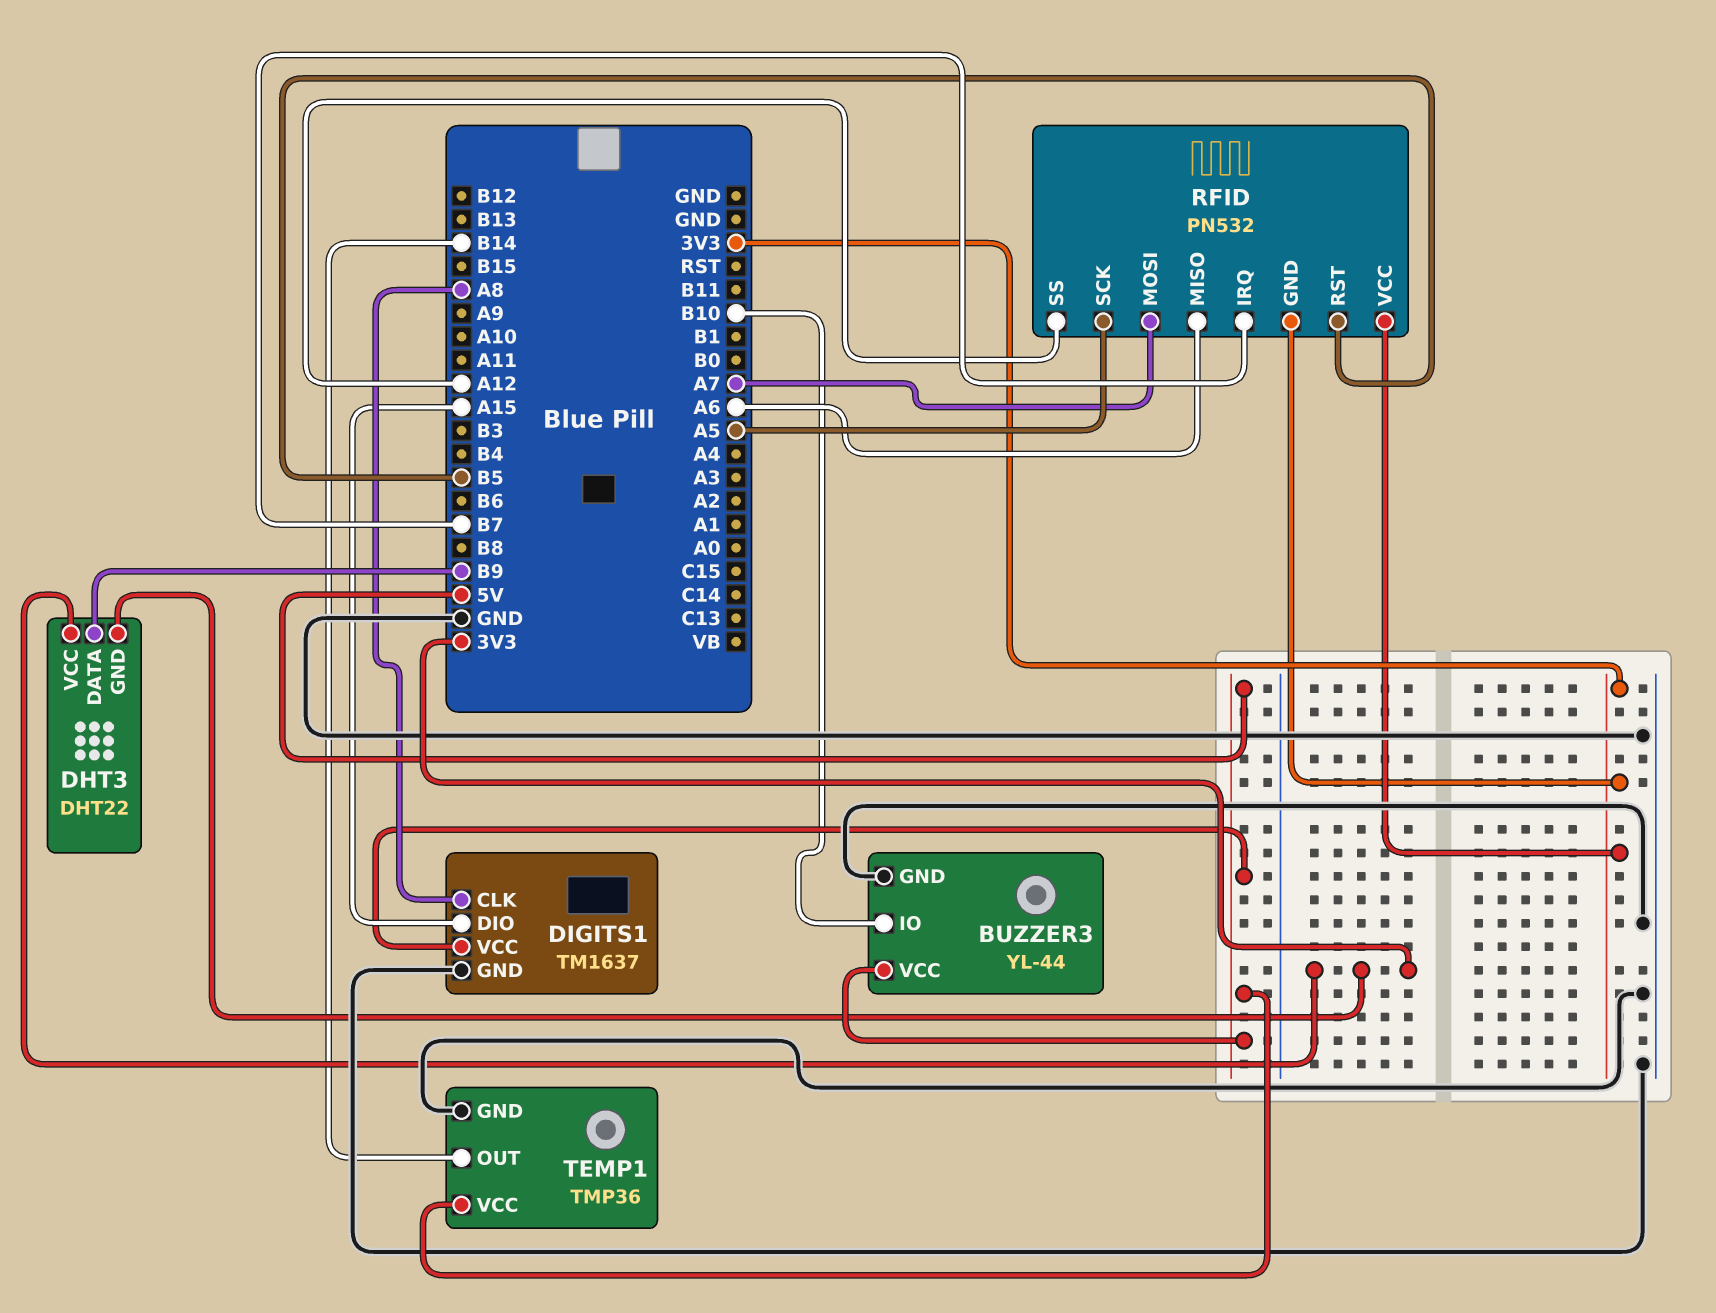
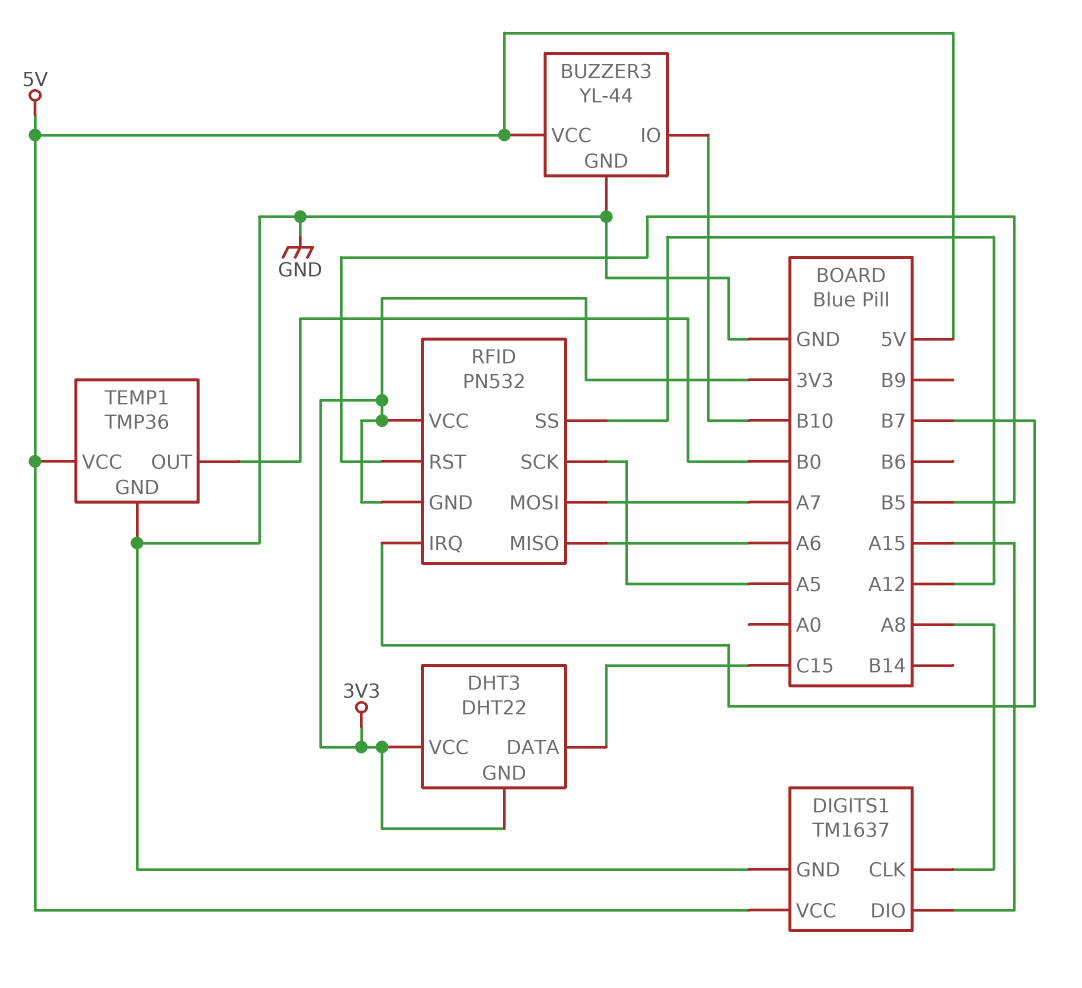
DHT3 pin DATA: B9 -> C15
TEMP1 pin OUT: B14 -> B0

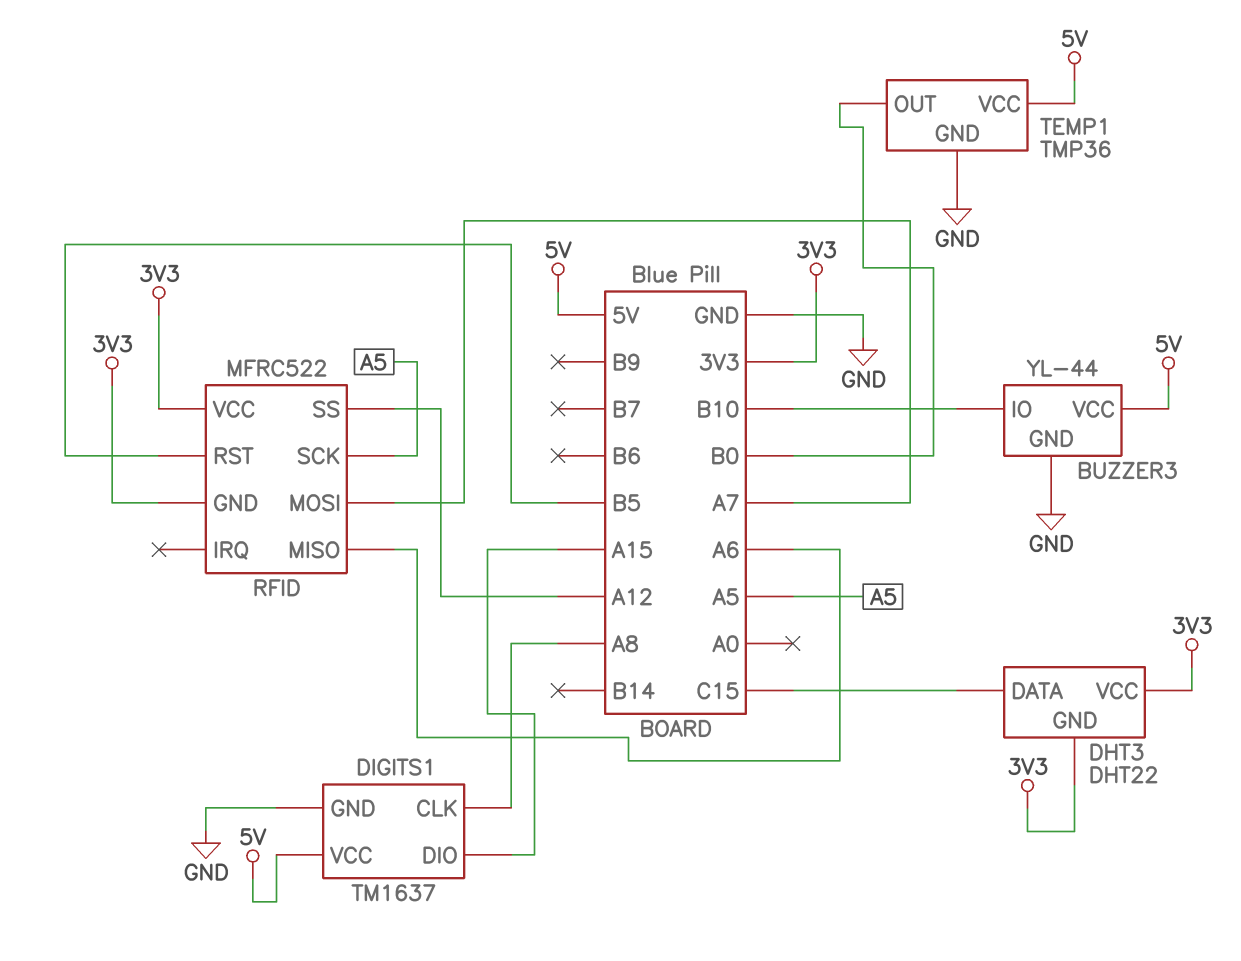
RFID: PN532 -> MFRC522
RFID pin IRQ: B7 -> none

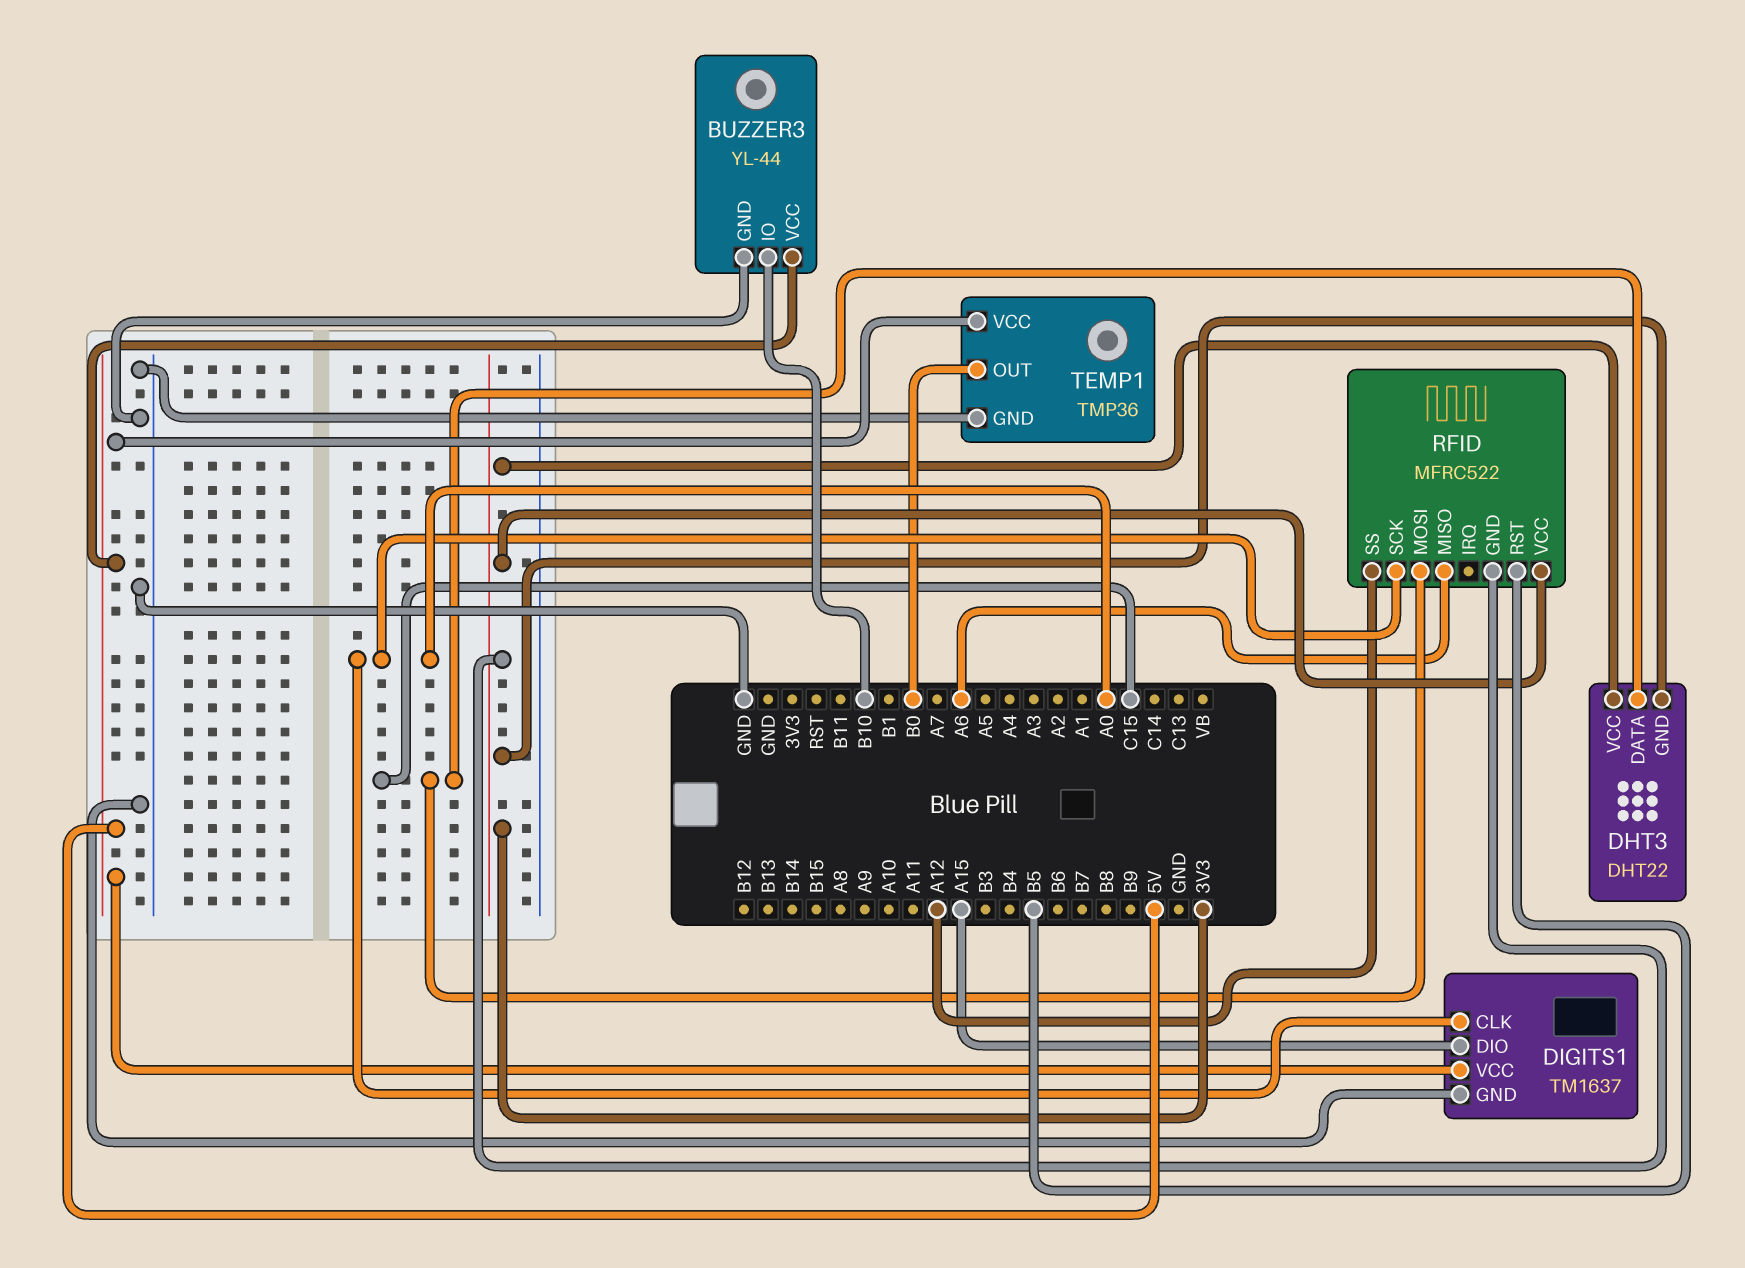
DIGITS1 pin CLK: A8 -> A0
RFID pin MOSI: A7 -> C15
RFID pin SCK: A5 -> A0

